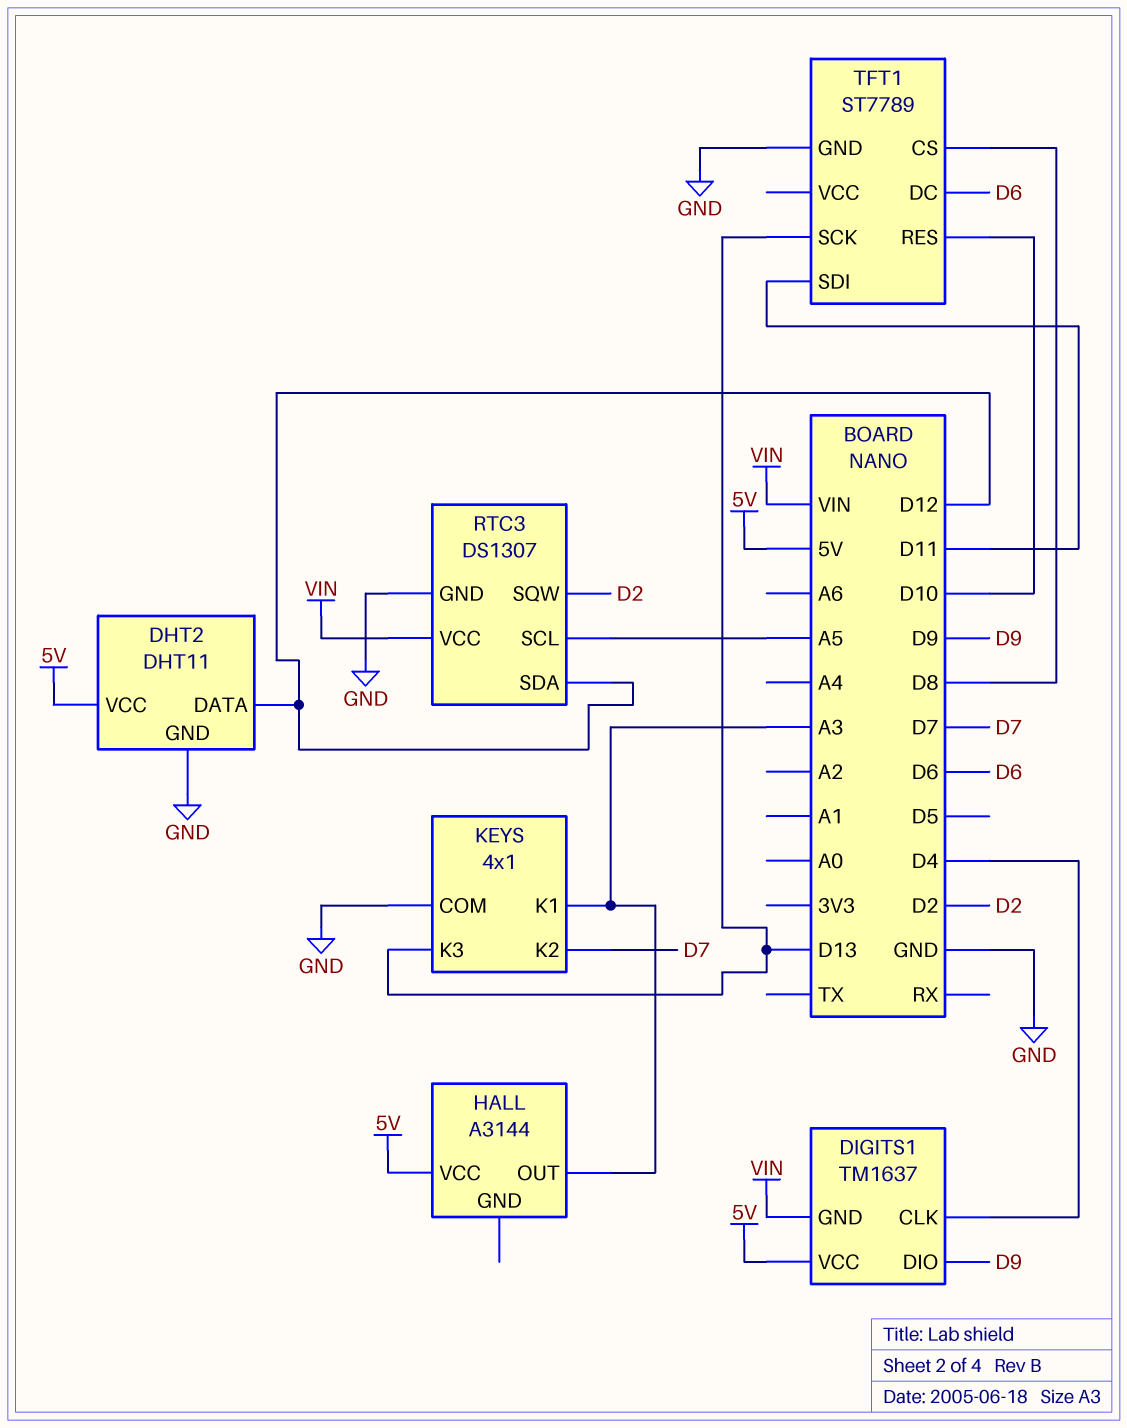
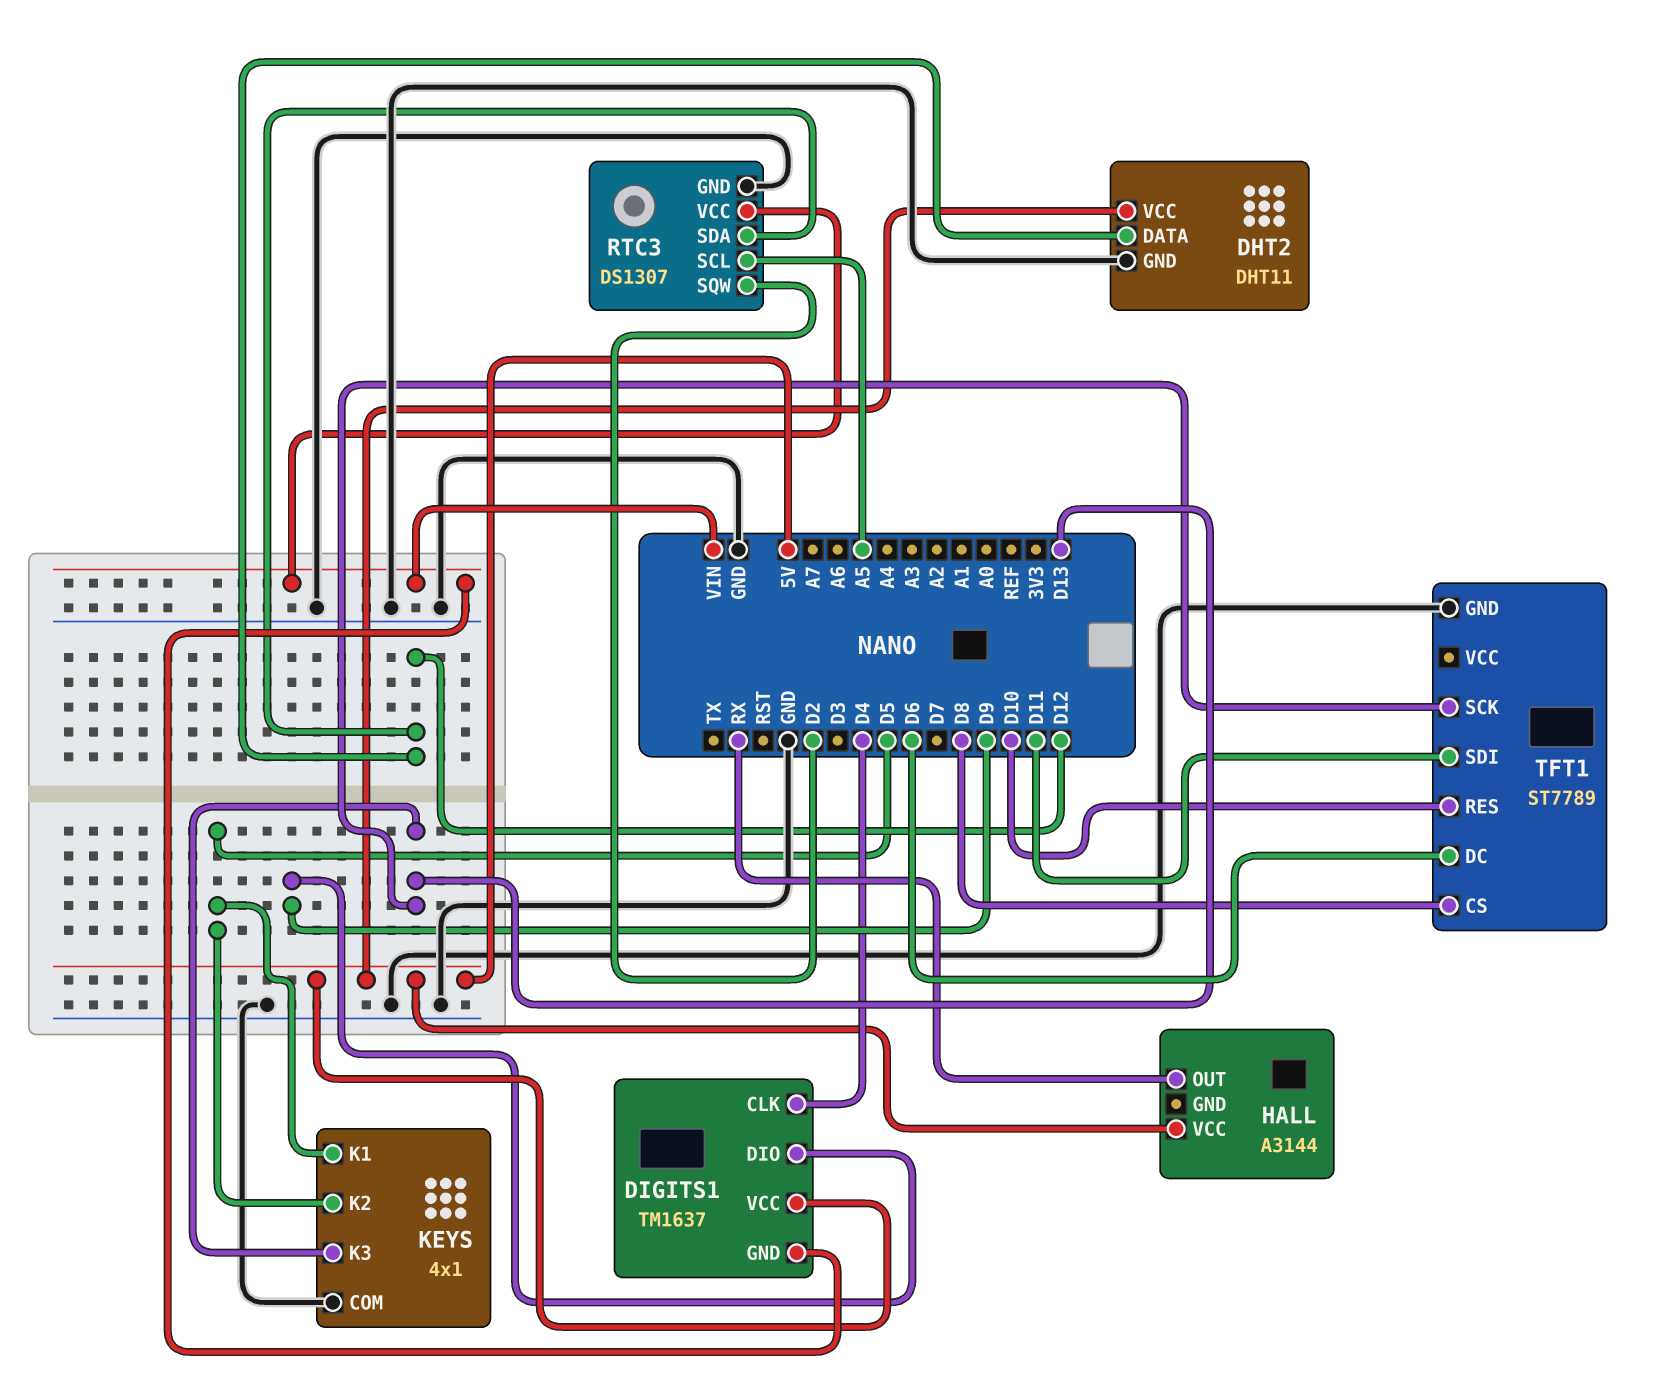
HALL pin OUT: A3 -> RX
KEYS pin K1: A3 -> D5
KEYS pin K2: D7 -> D5

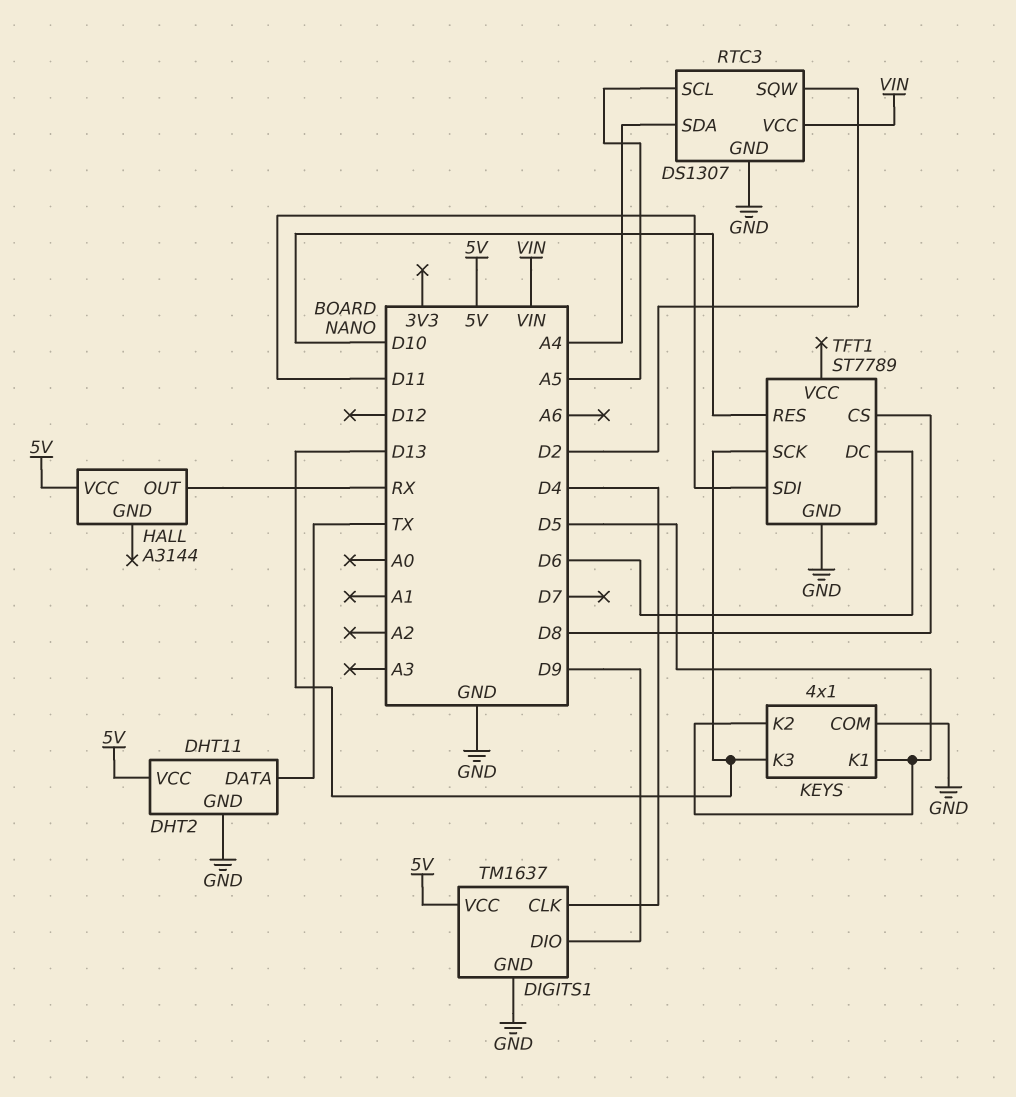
DHT2 pin DATA: D12 -> TX
DIGITS1 pin GND: VIN -> GND
RTC3 pin SDA: D12 -> A4

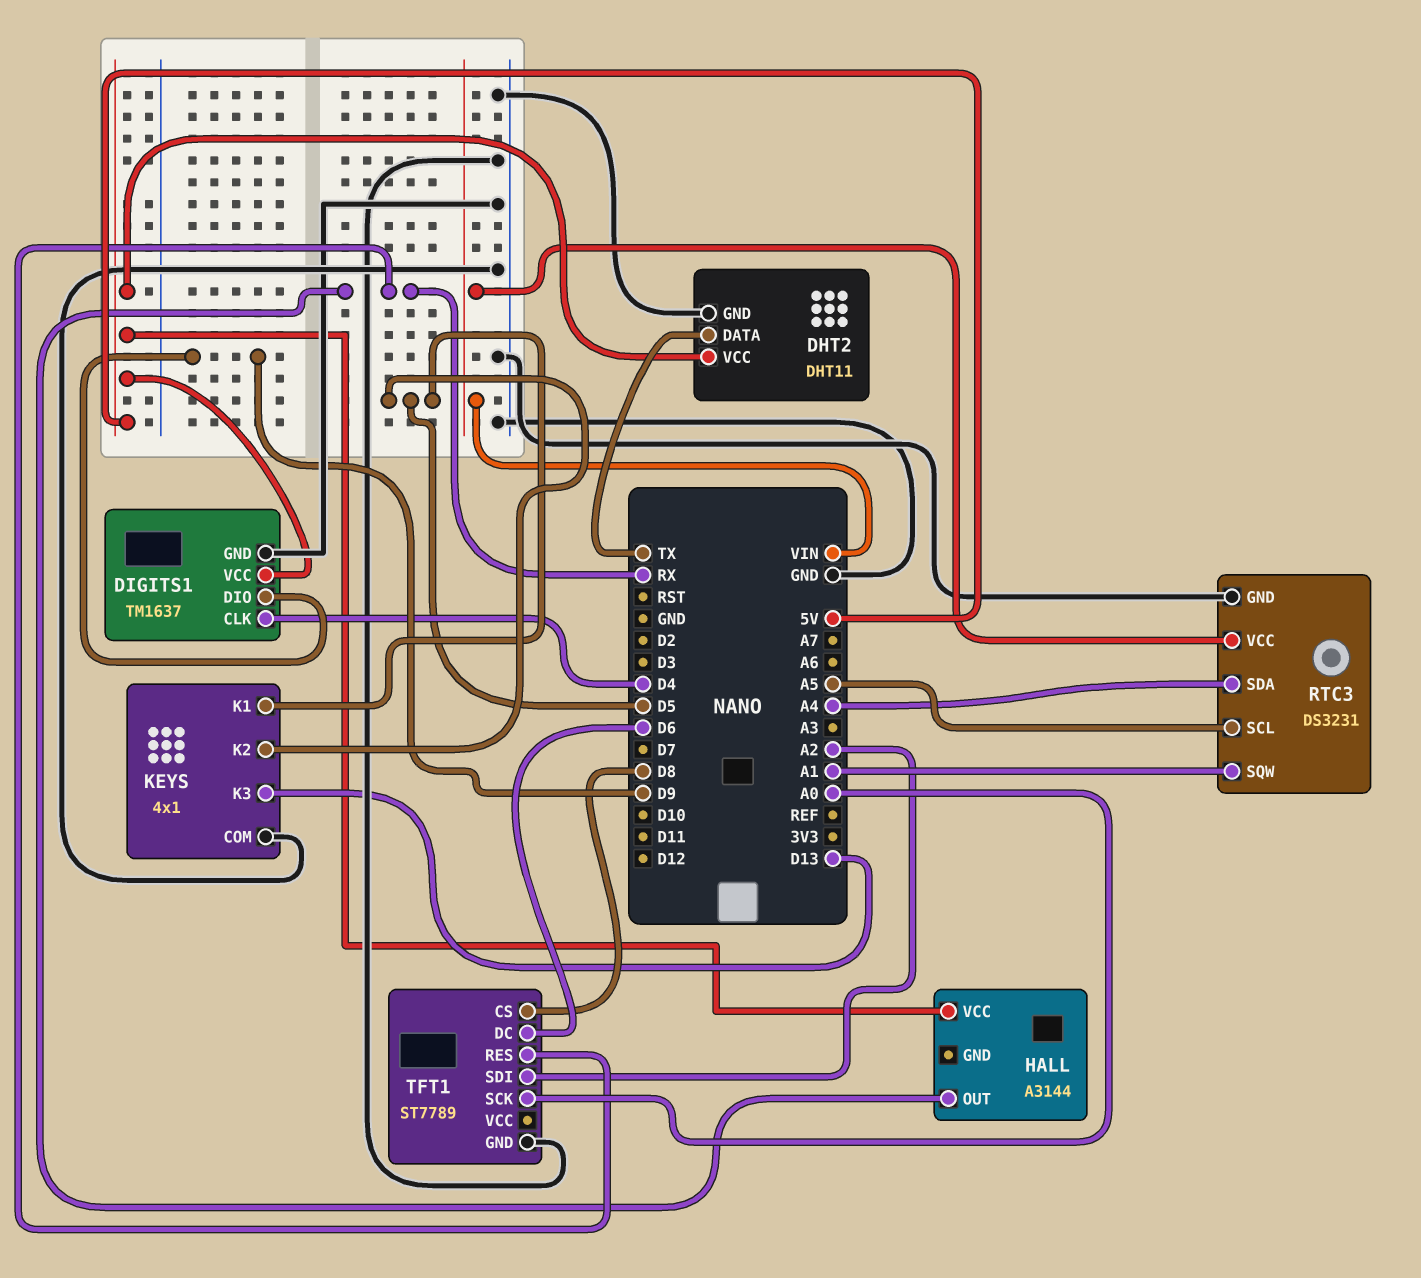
RTC3: DS1307 -> DS3231
RTC3 pin SQW: D2 -> A1
TFT1 pin RES: D10 -> RX
TFT1 pin SCK: D13 -> A0
TFT1 pin SDI: D11 -> A2

